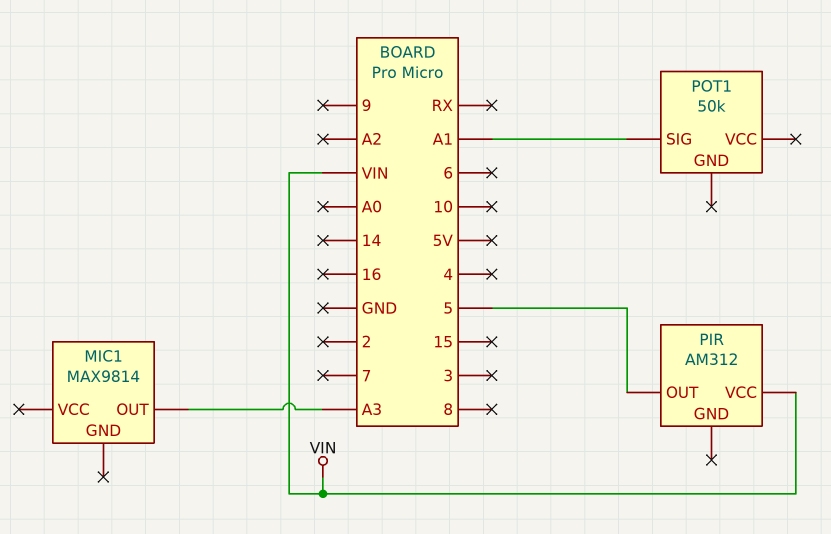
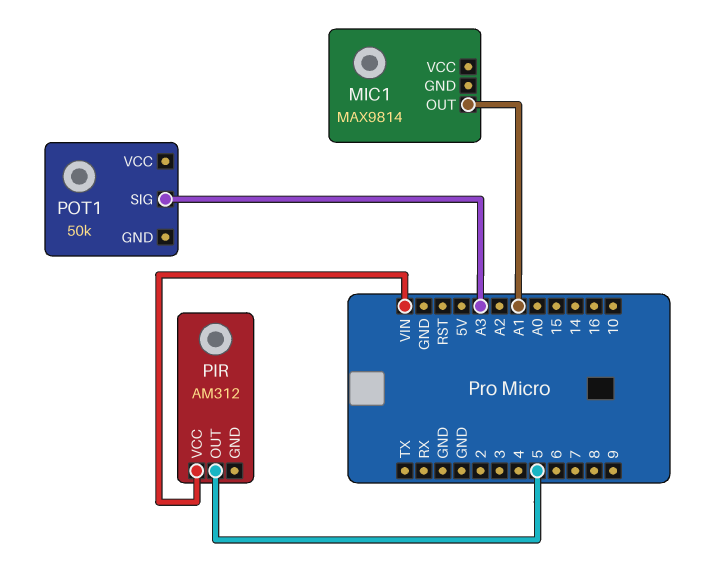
MIC1 pin OUT: A3 -> A1
POT1 pin SIG: A1 -> A3

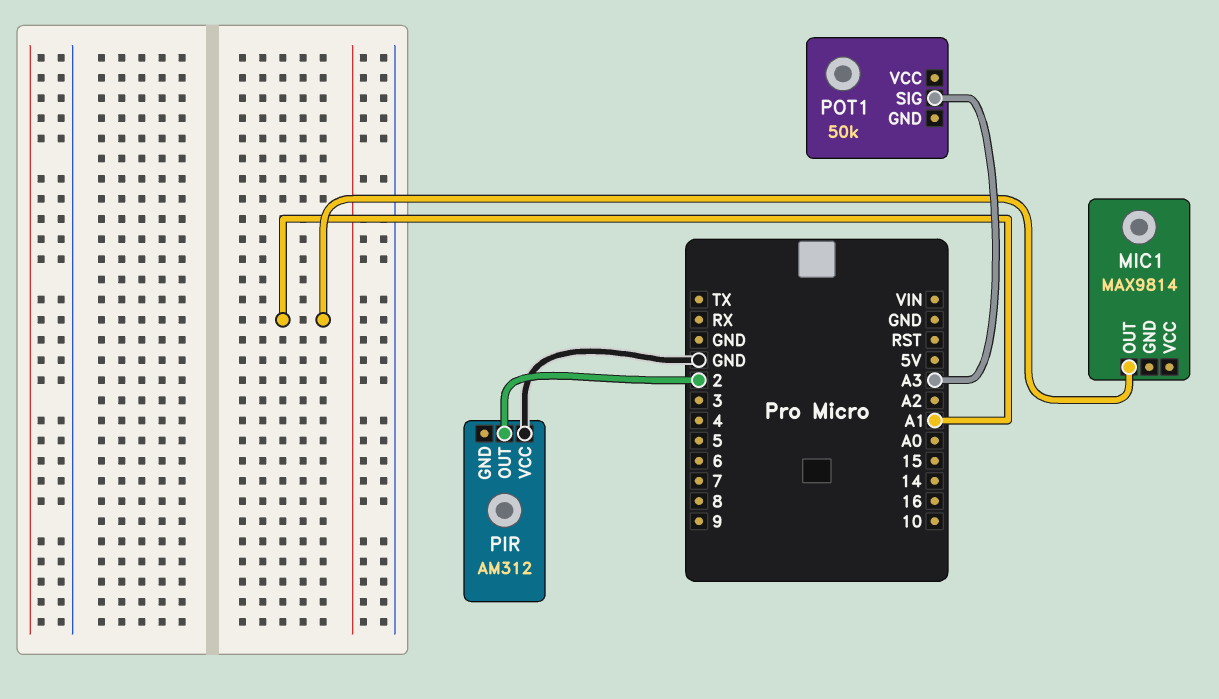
PIR pin OUT: 5 -> 2
PIR pin VCC: VIN -> GND

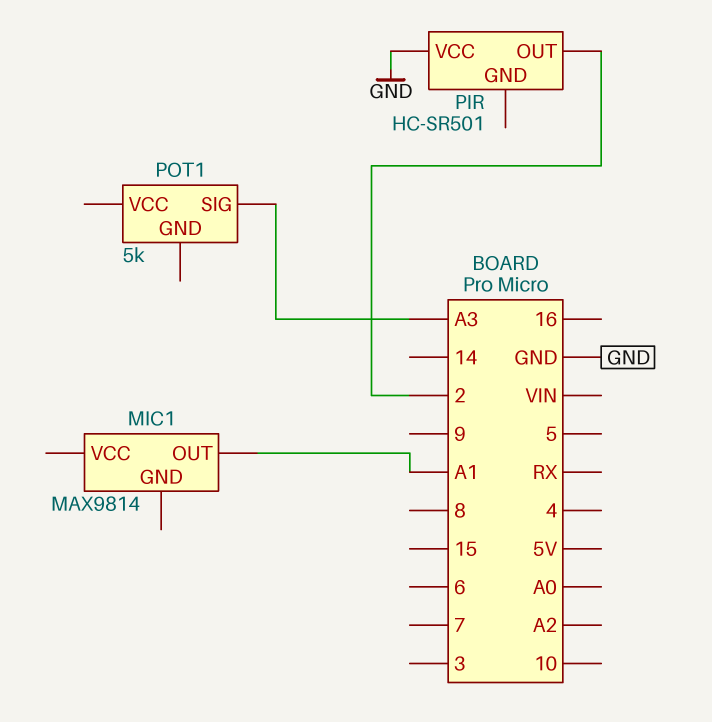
PIR: AM312 -> HC-SR501
POT1: 50k -> 5k

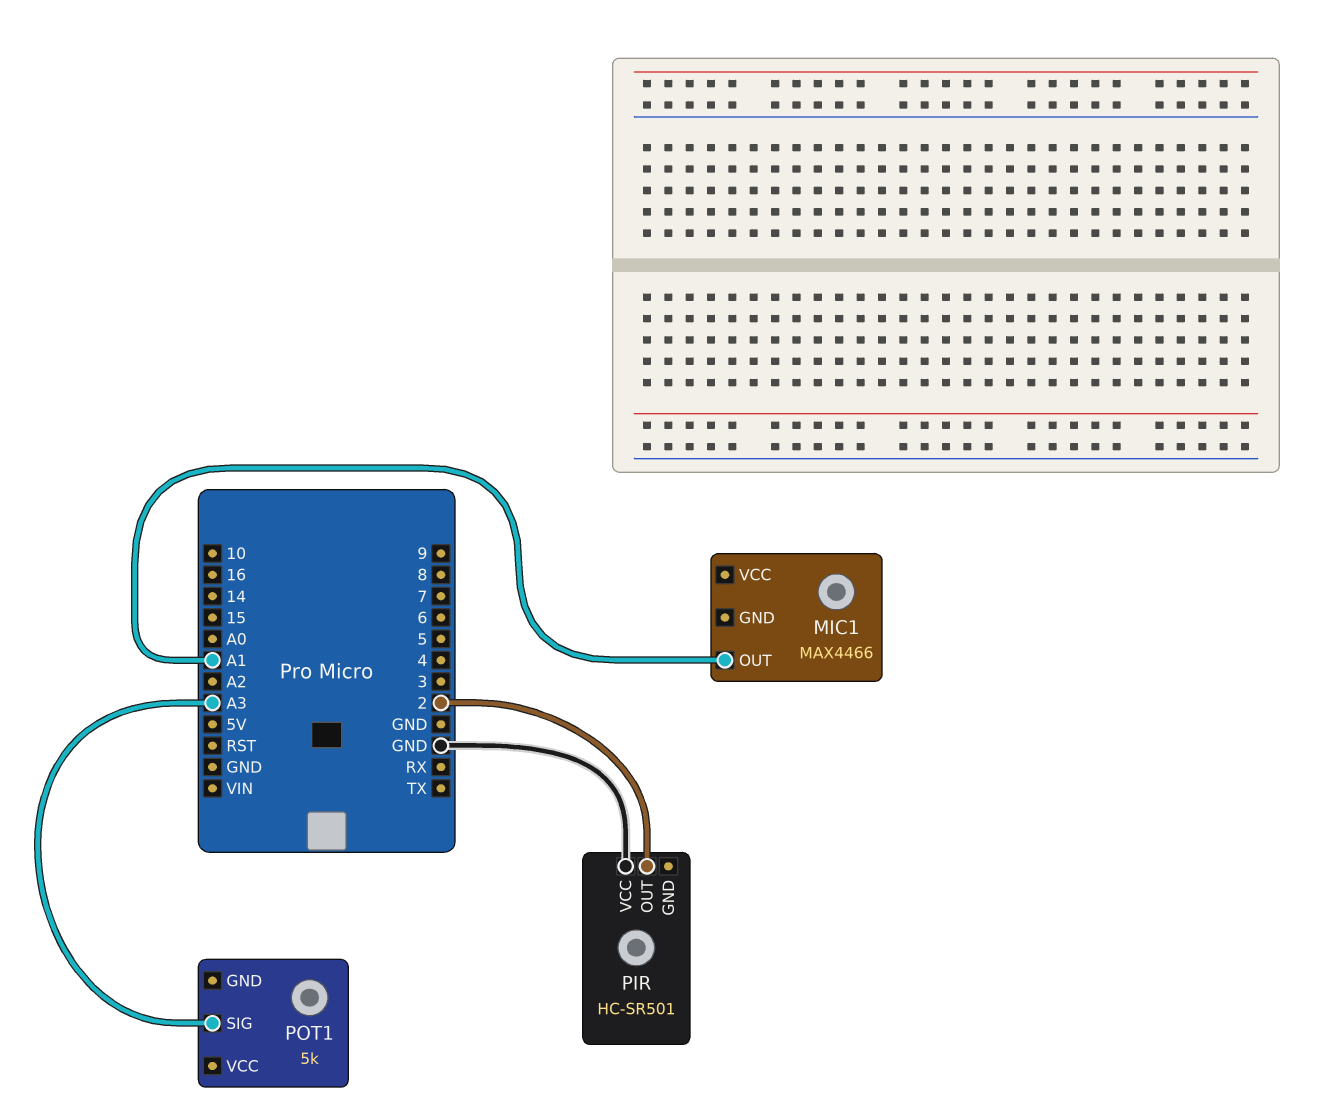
MIC1: MAX9814 -> MAX4466

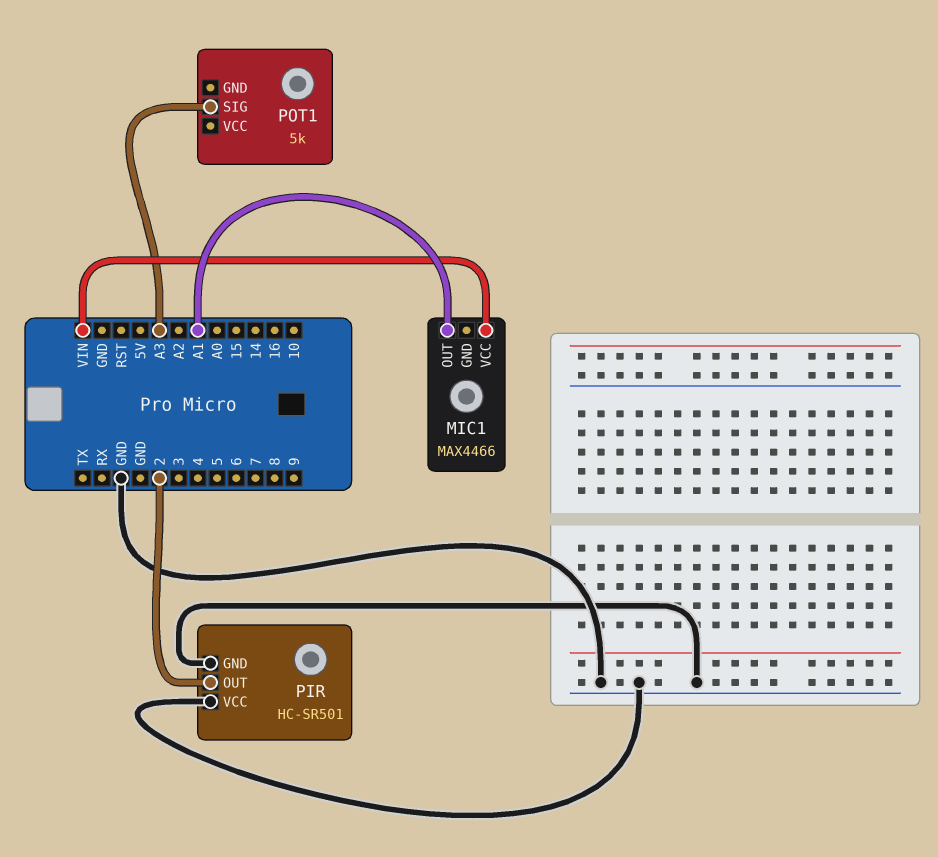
MIC1 pin VCC: none -> VIN
PIR pin GND: none -> GND

